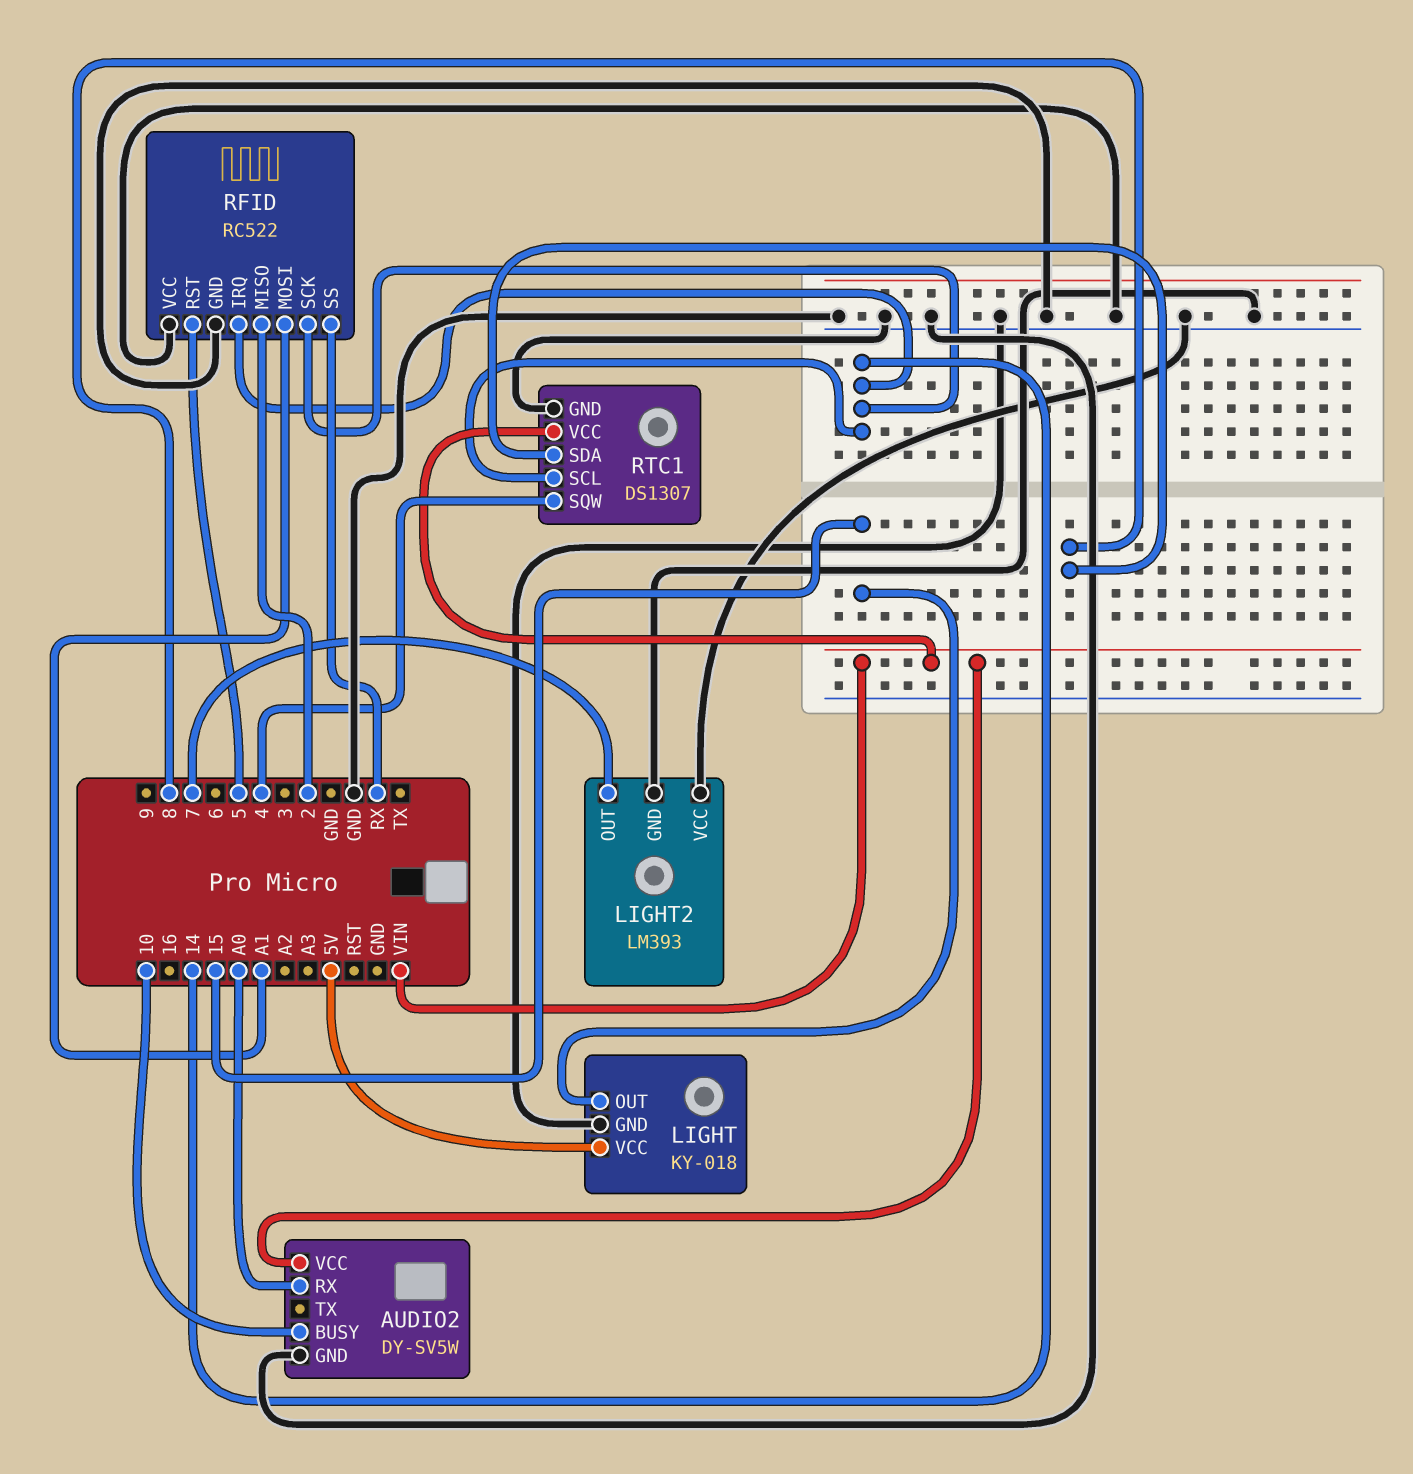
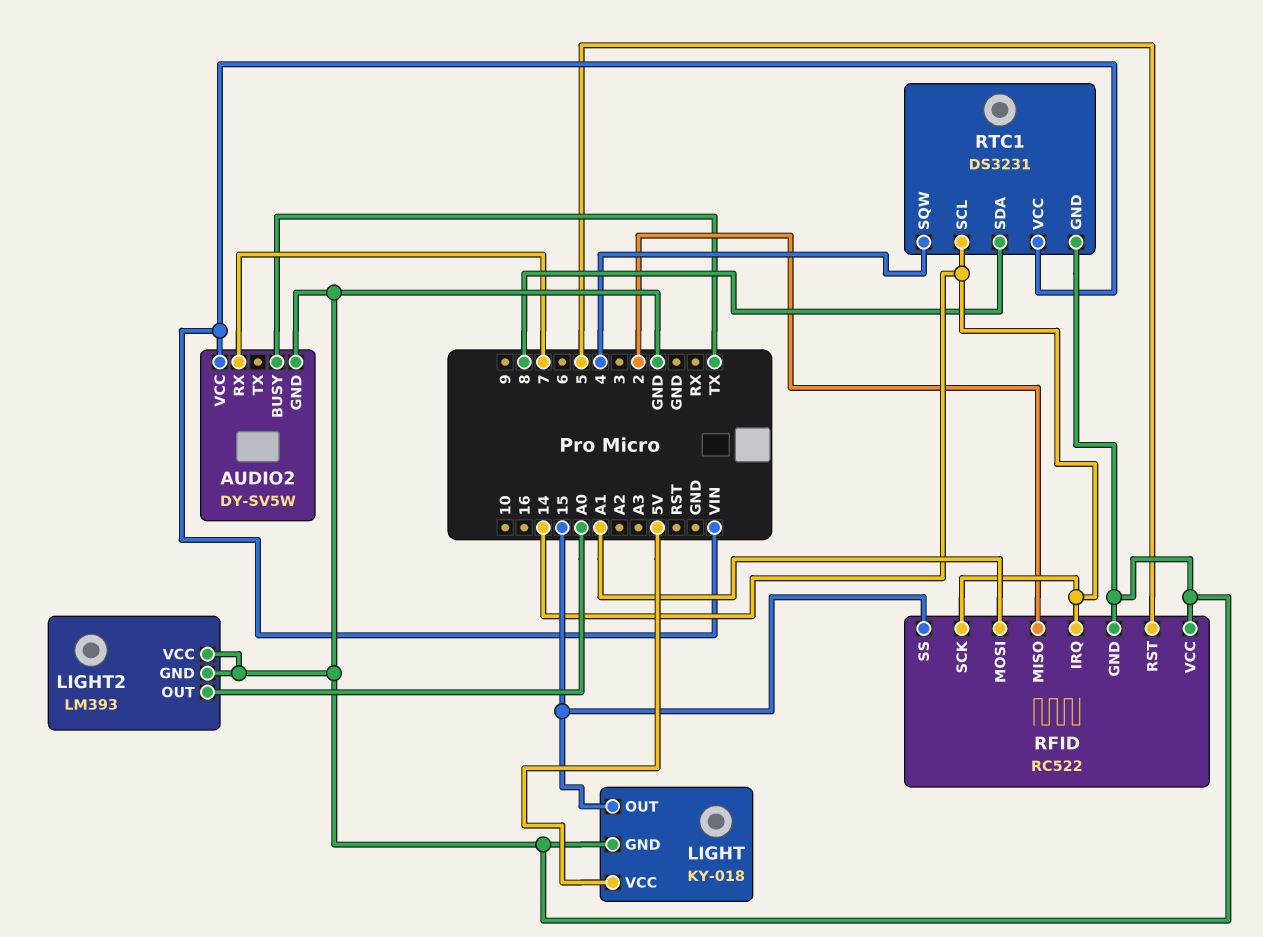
AUDIO2 pin BUSY: 10 -> TX
AUDIO2 pin RX: A0 -> 7
LIGHT2 pin OUT: 7 -> A0
RFID pin SS: RX -> 15
RTC1: DS1307 -> DS3231

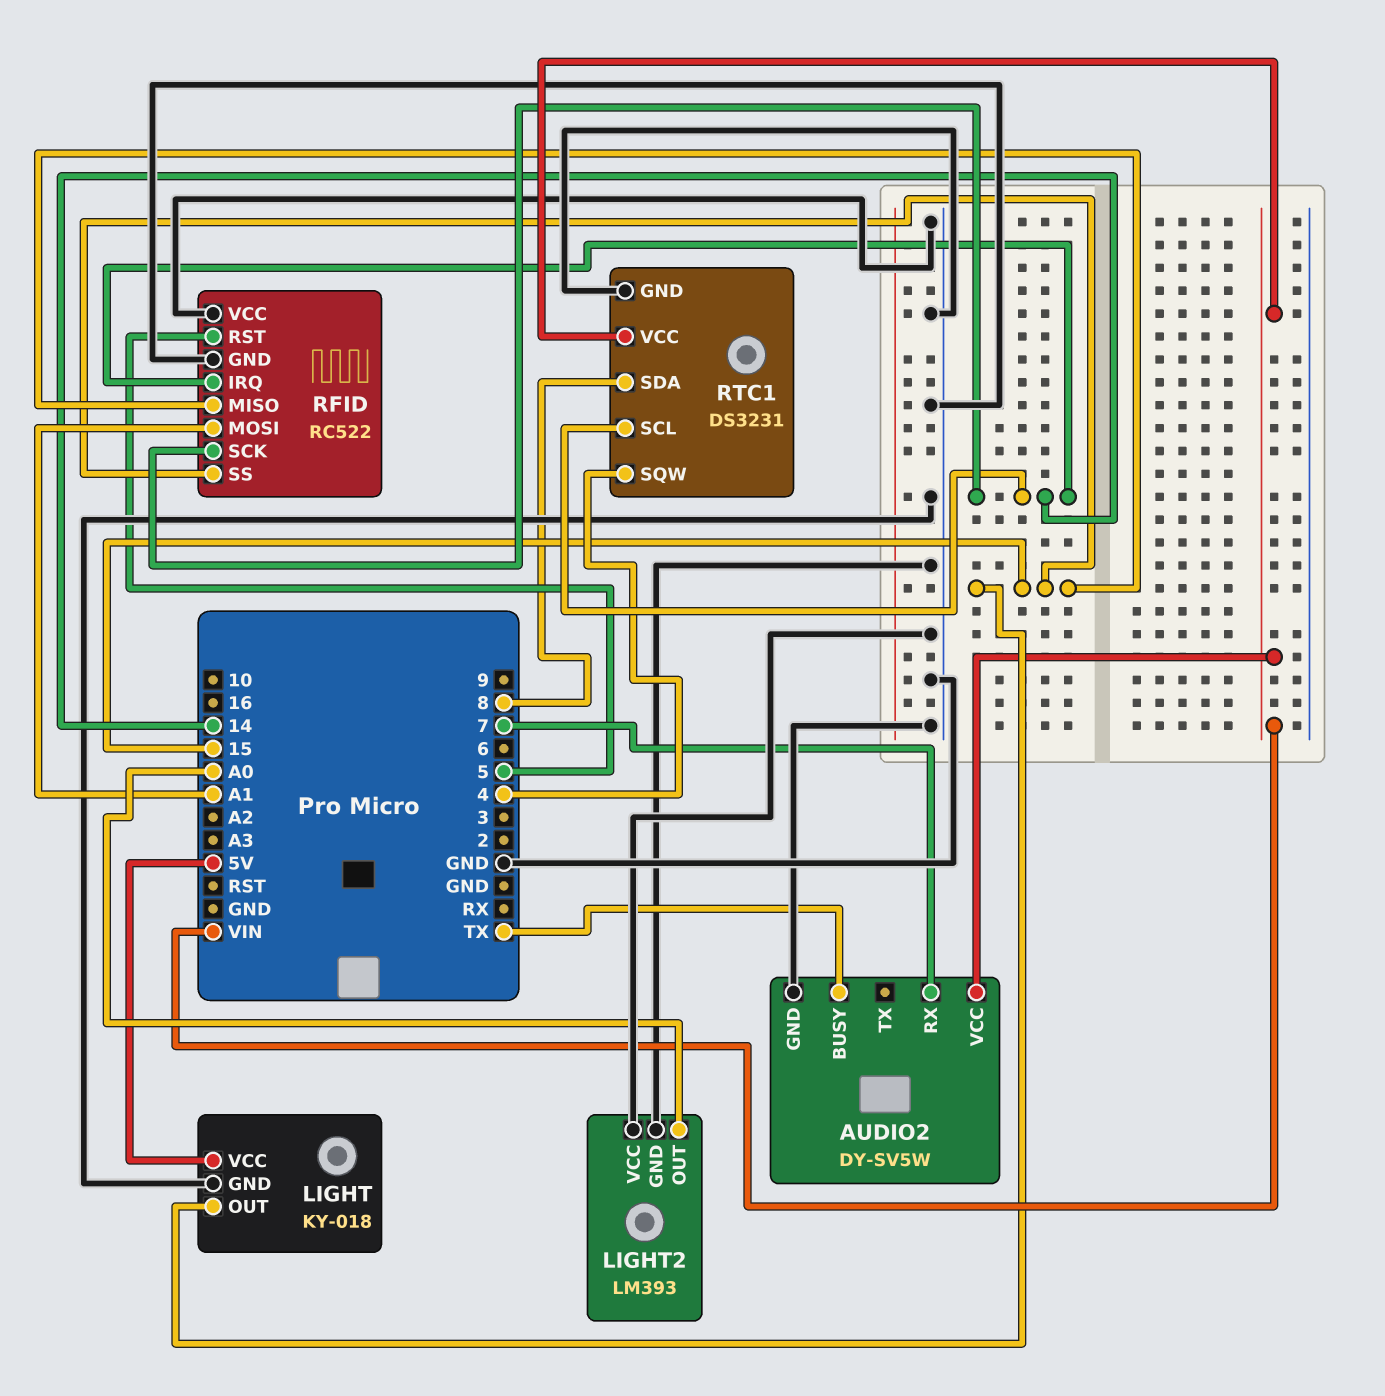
RFID pin MISO: 2 -> 15

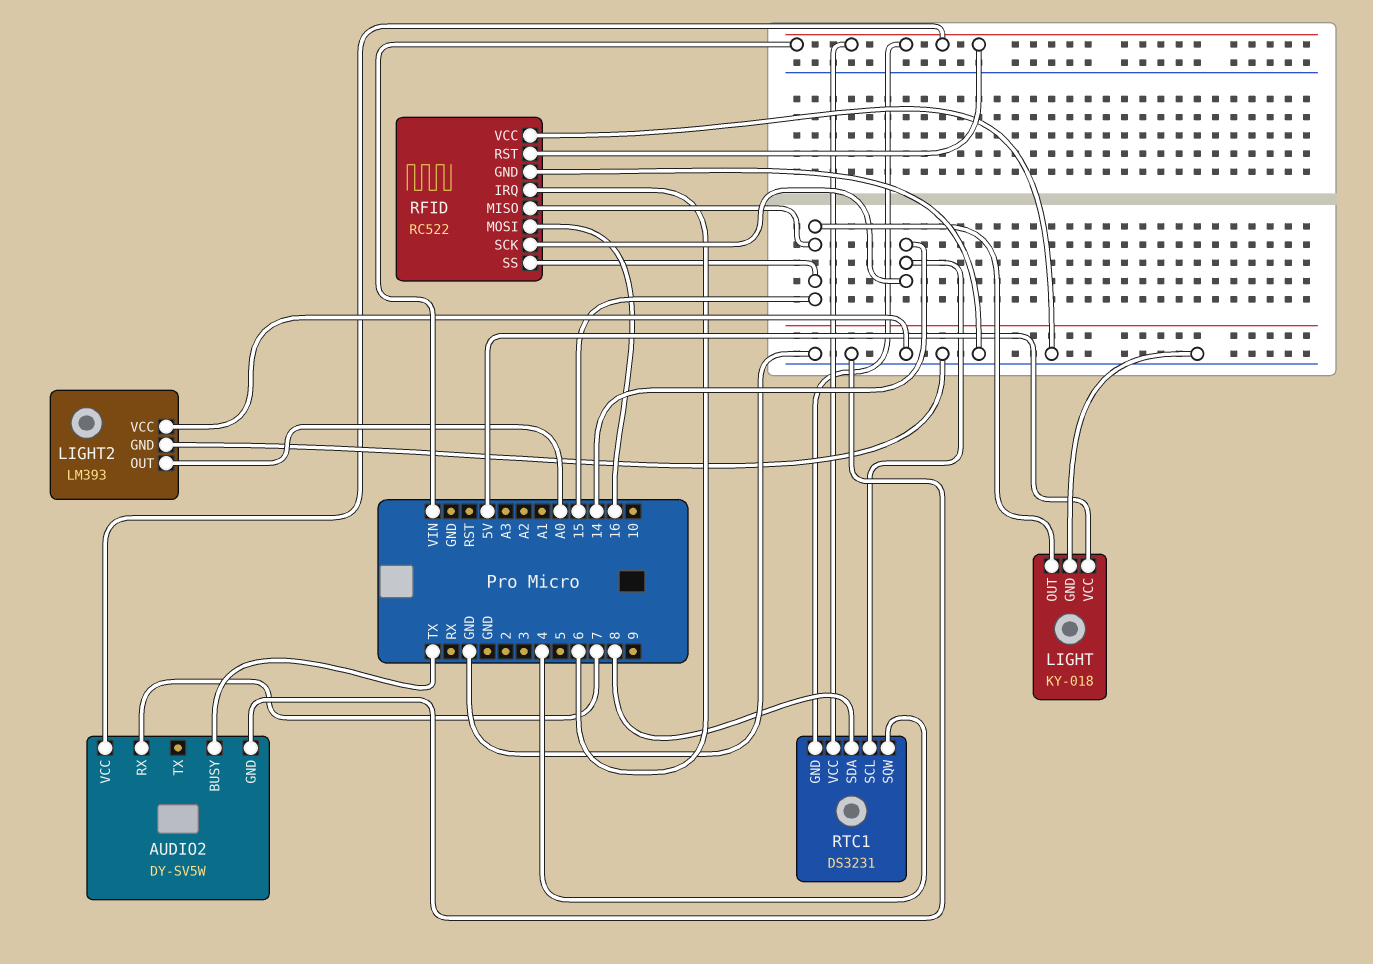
RFID pin IRQ: 14 -> 6
RFID pin MOSI: A1 -> 16
RFID pin RST: 5 -> VIN
RTC1 pin GND: GND -> VIN

